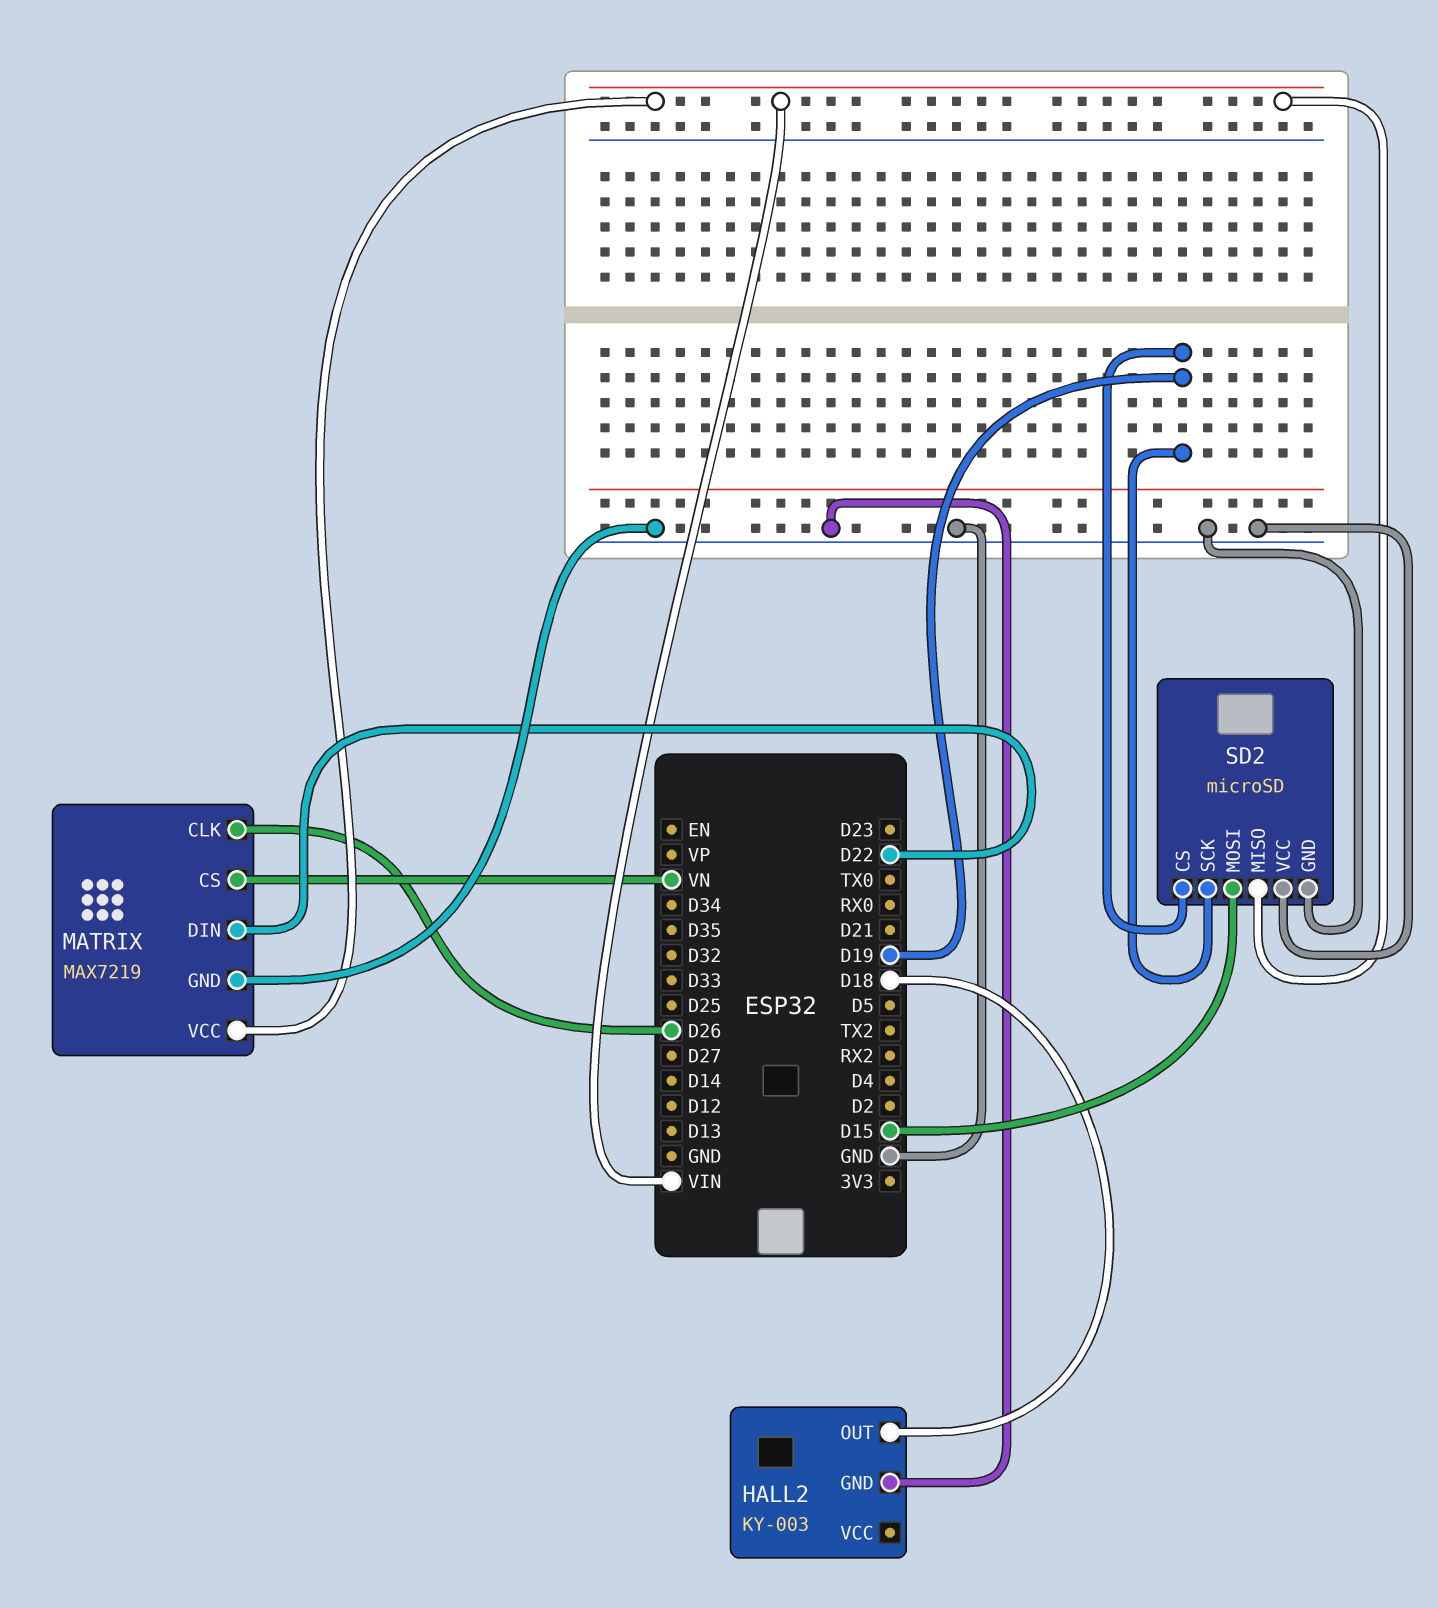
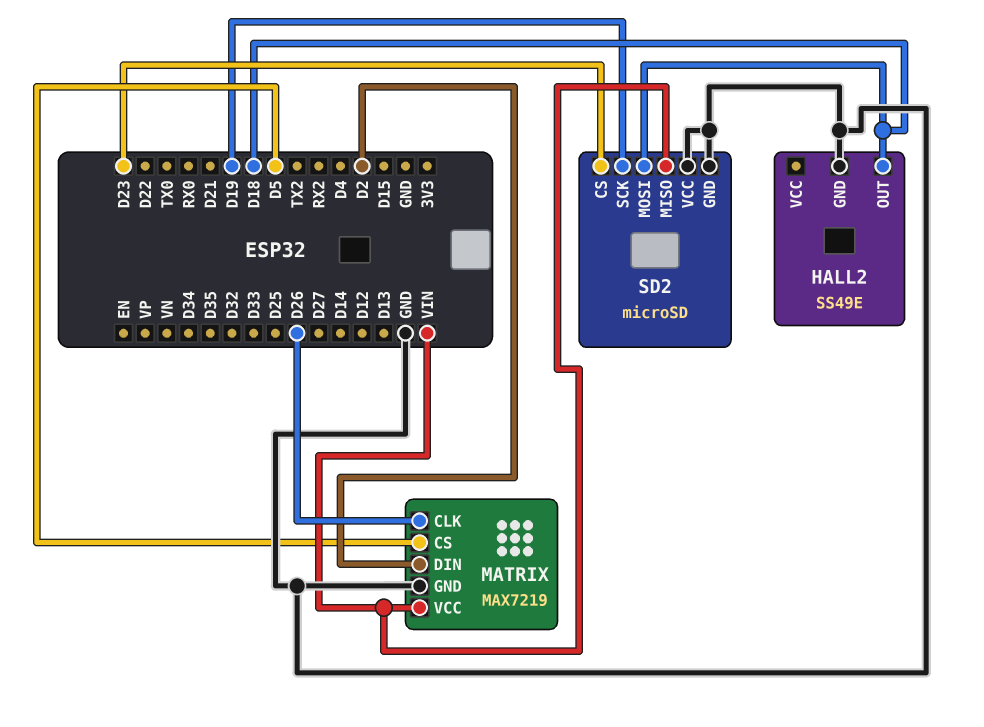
HALL2: KY-003 -> SS49E
MATRIX pin CS: VN -> D5
MATRIX pin DIN: D22 -> D2
SD2 pin CS: D19 -> D23
SD2 pin MOSI: D15 -> D18

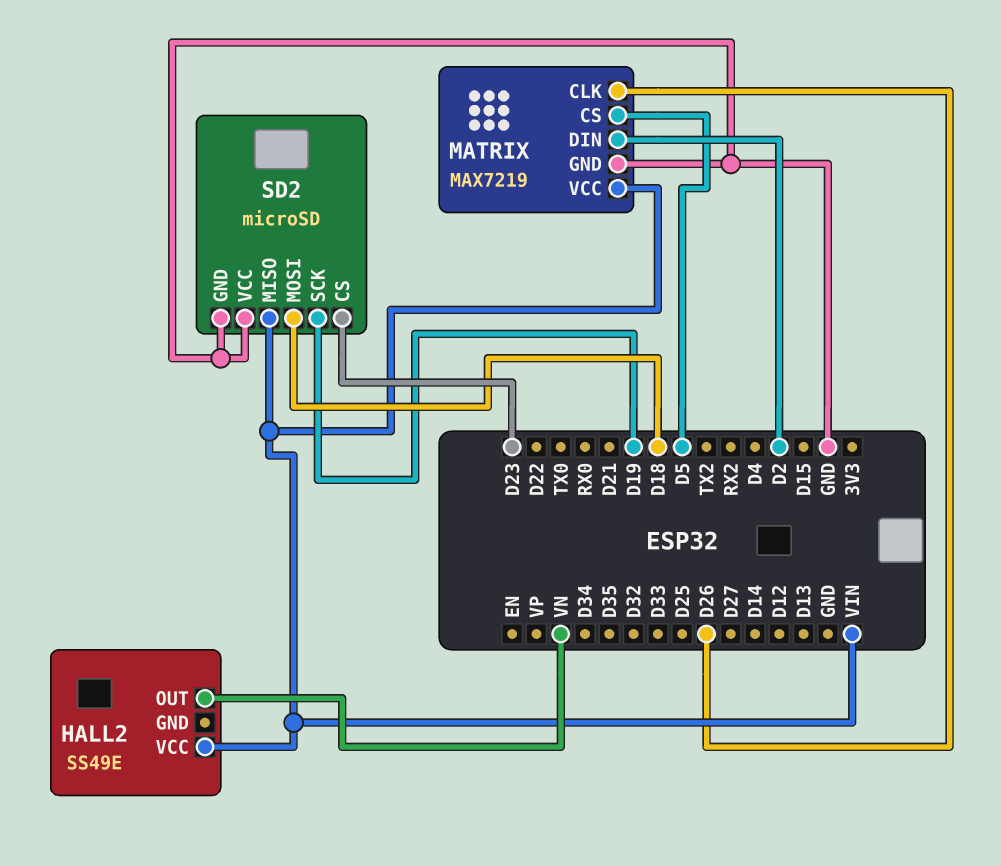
HALL2 pin GND: GND -> none
HALL2 pin OUT: D18 -> VN
HALL2 pin VCC: none -> VIN

